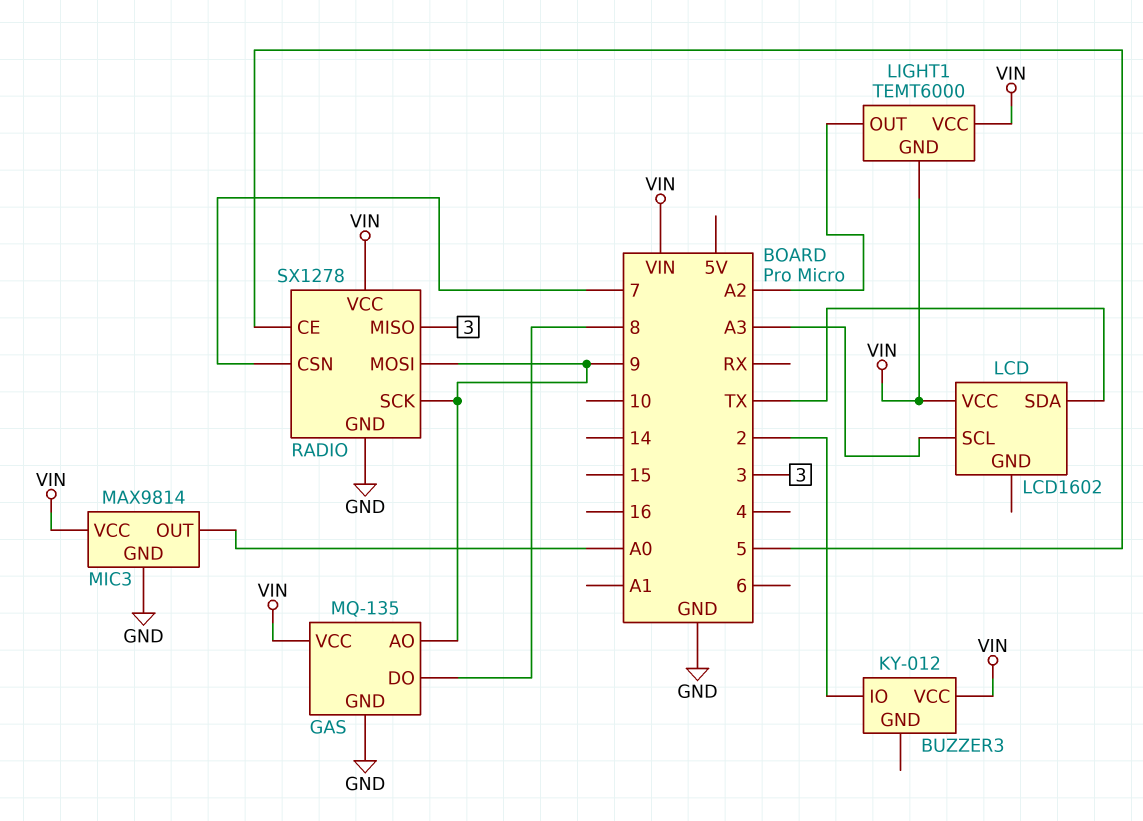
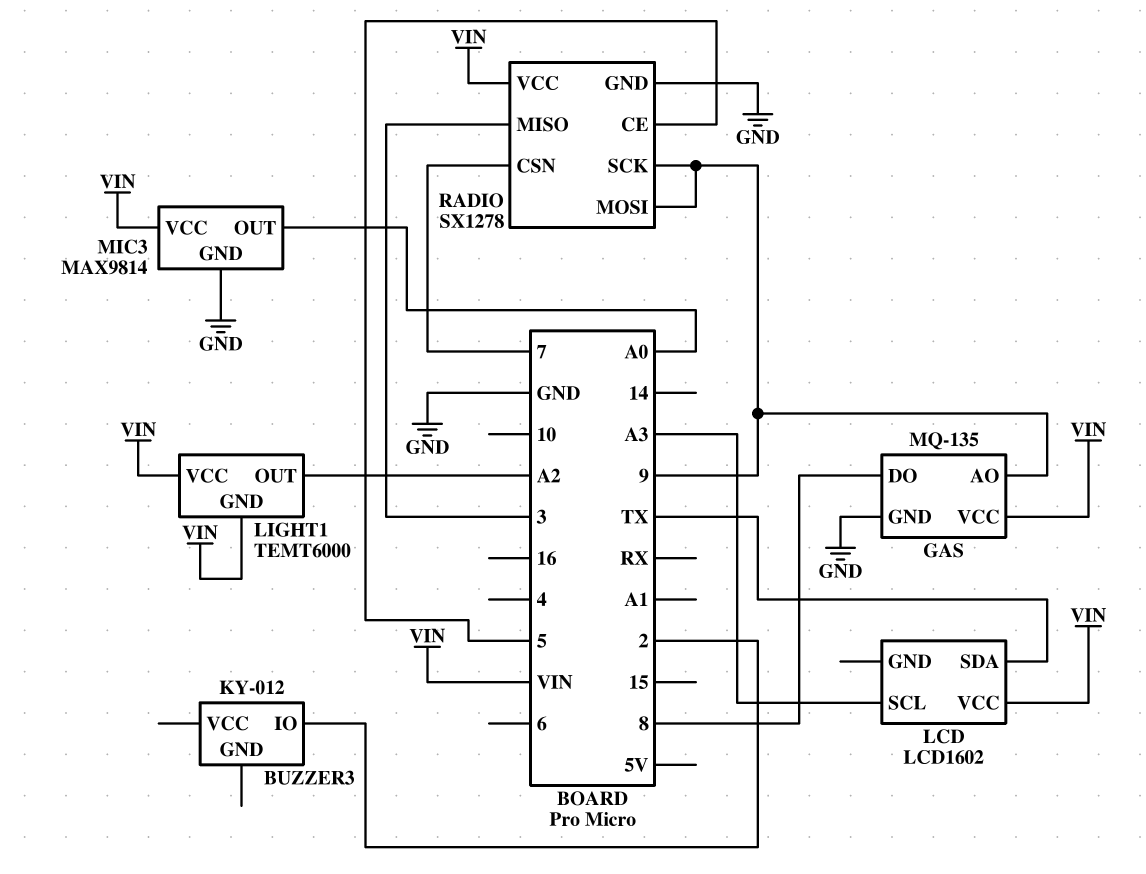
BUZZER3 pin VCC: VIN -> none

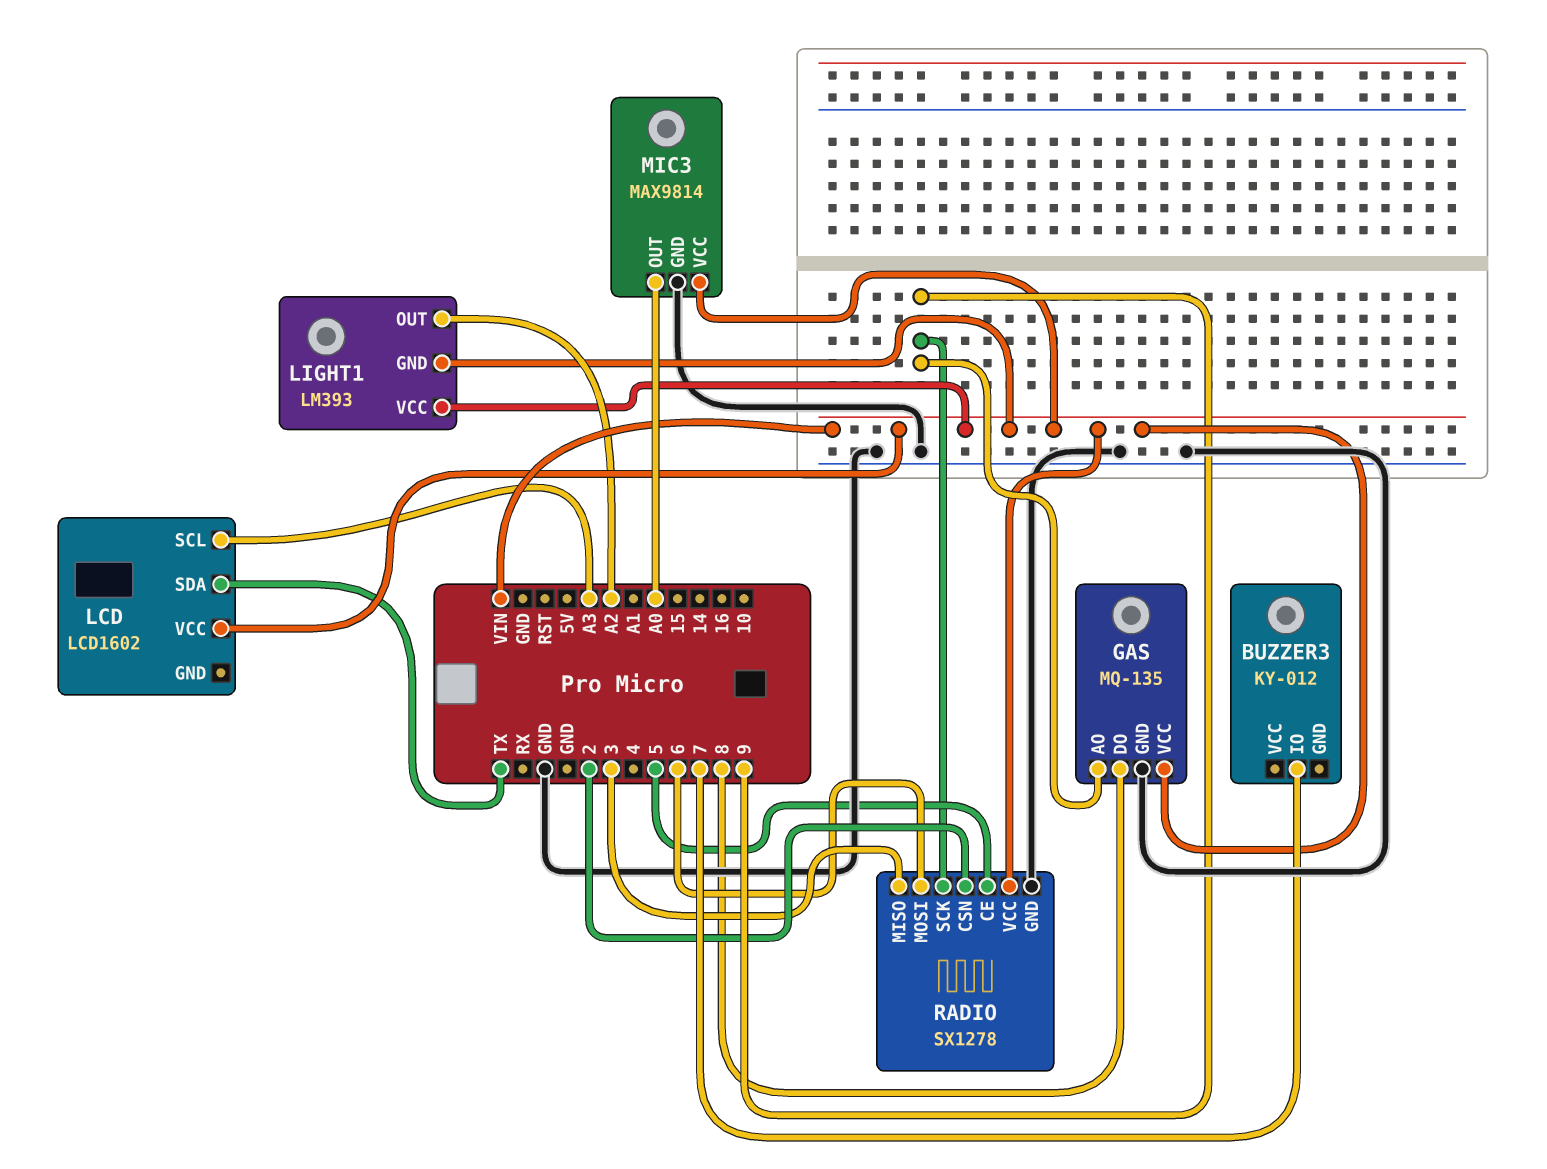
BUZZER3 pin IO: 2 -> 7
LIGHT1: TEMT6000 -> LM393
RADIO pin CSN: 7 -> 2
RADIO pin MOSI: 9 -> 6

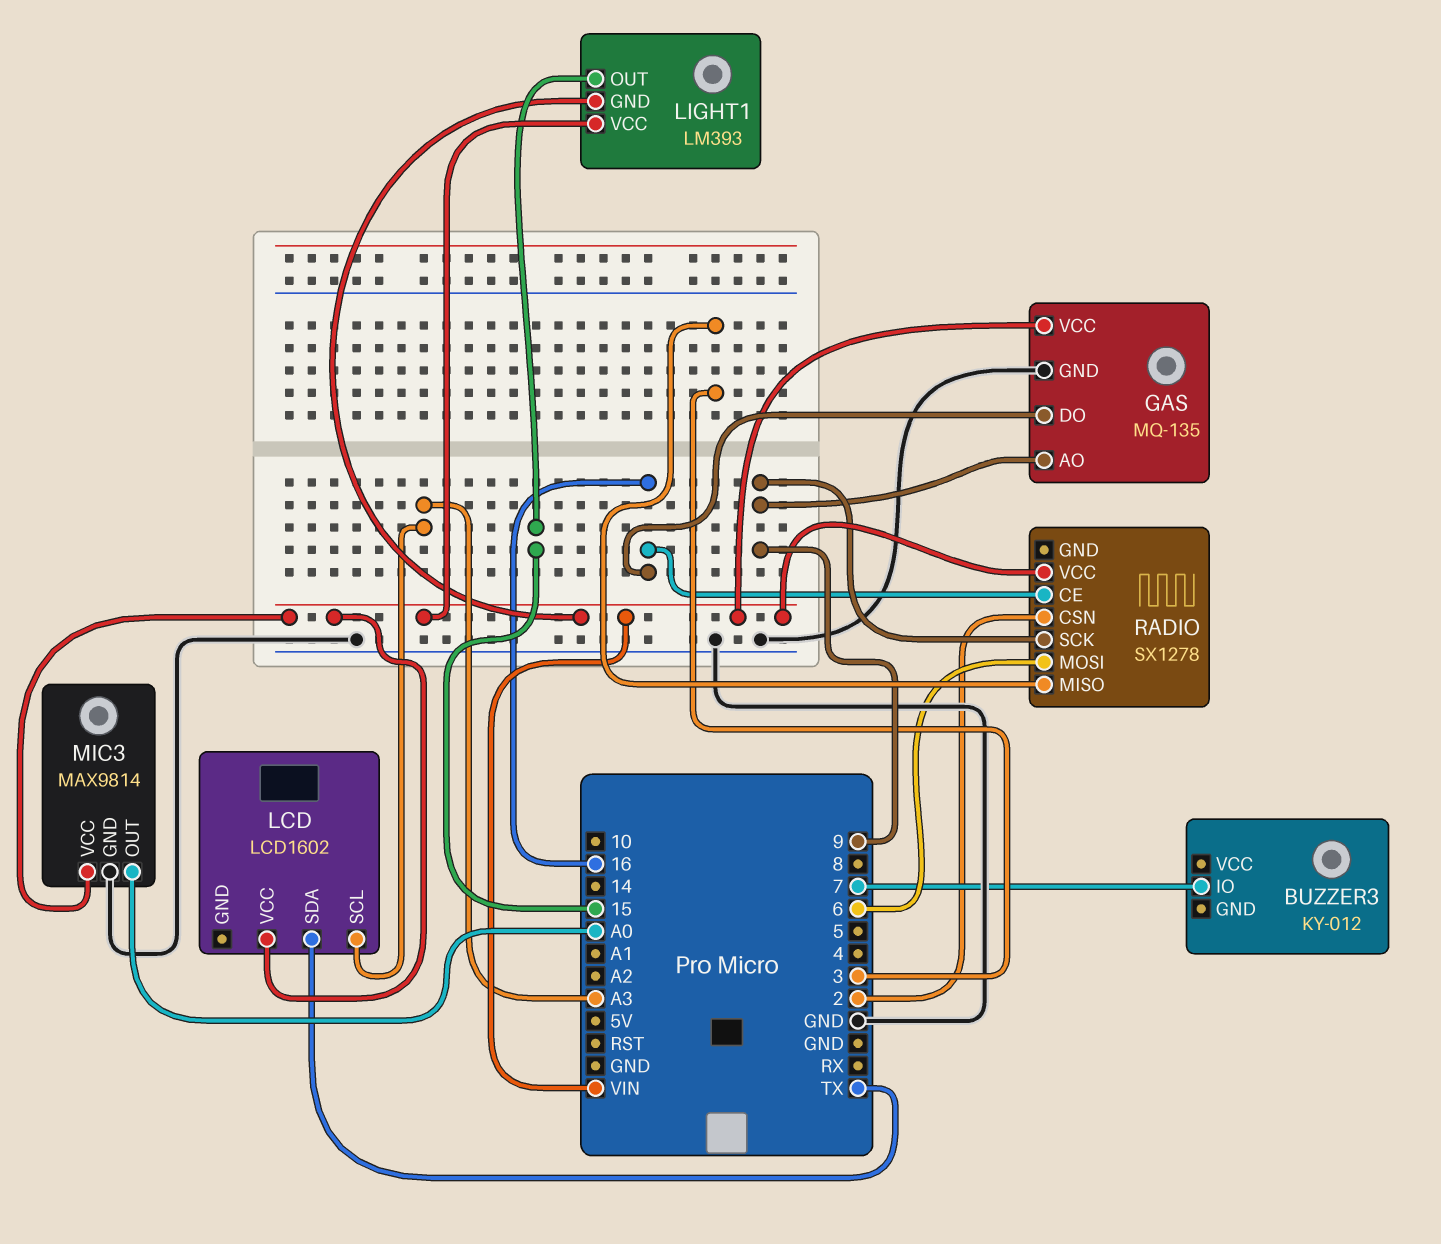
GAS pin DO: 8 -> 16
LIGHT1 pin OUT: A2 -> 15
RADIO pin CE: 5 -> 16
RADIO pin GND: GND -> none

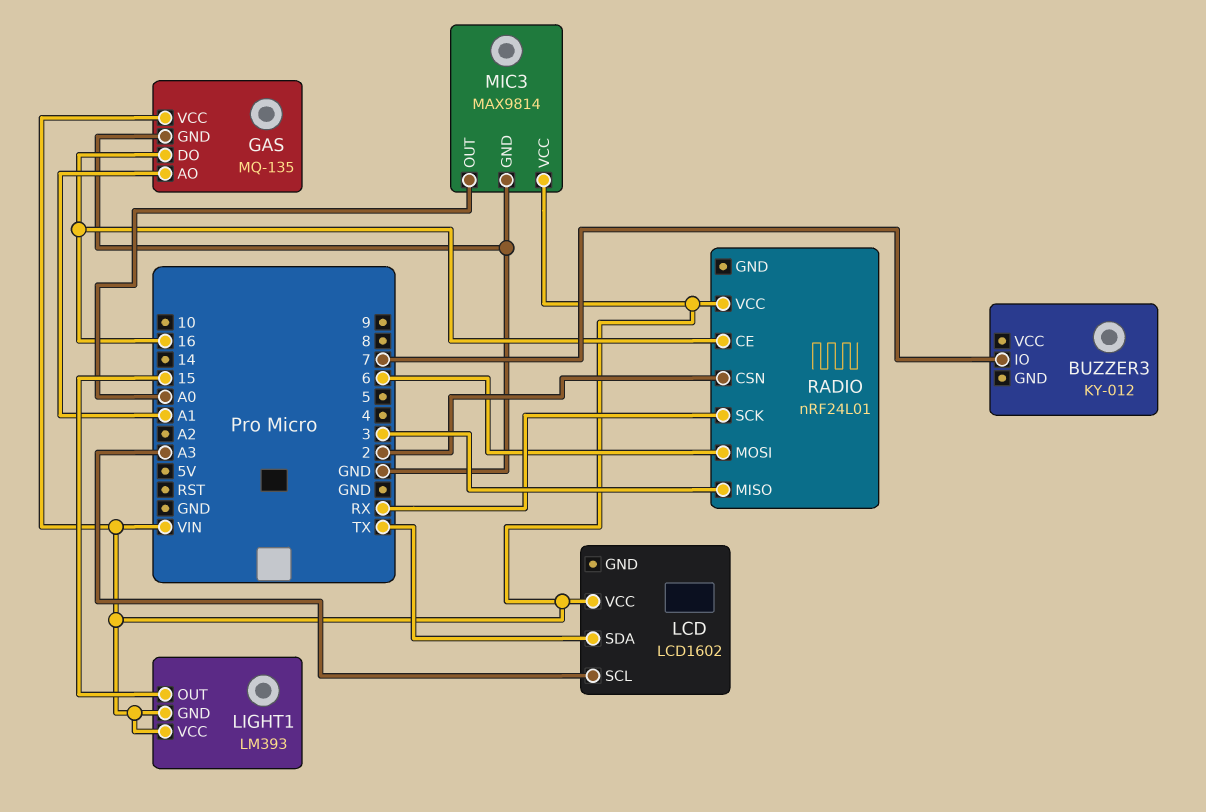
GAS pin AO: 9 -> A1
RADIO: SX1278 -> nRF24L01
RADIO pin SCK: 9 -> RX

